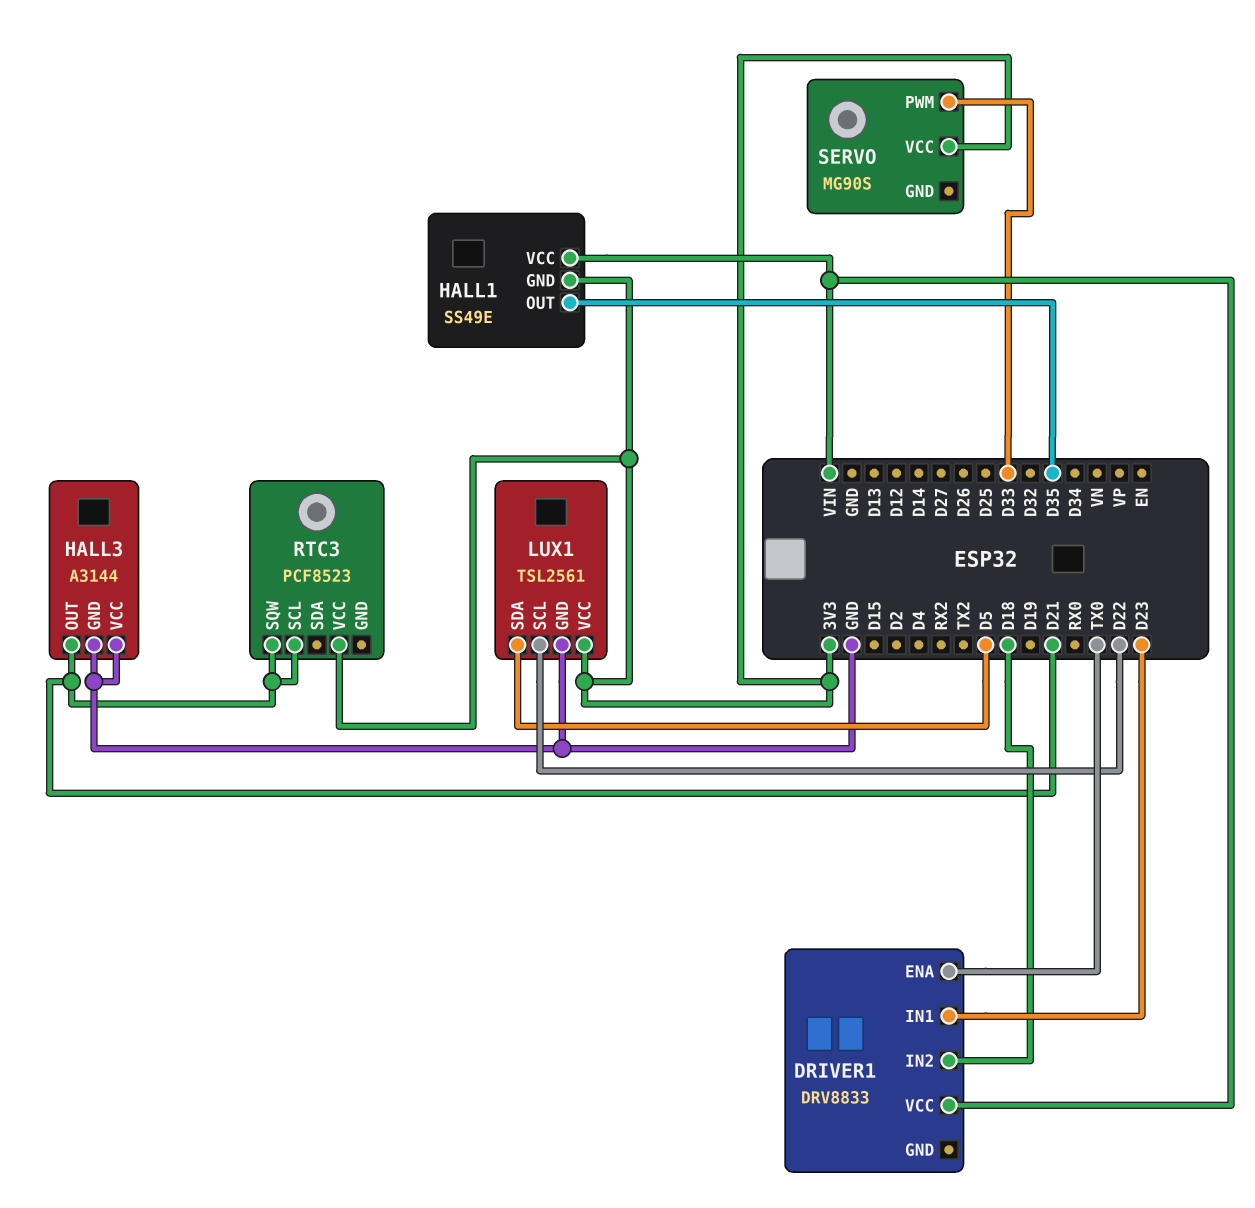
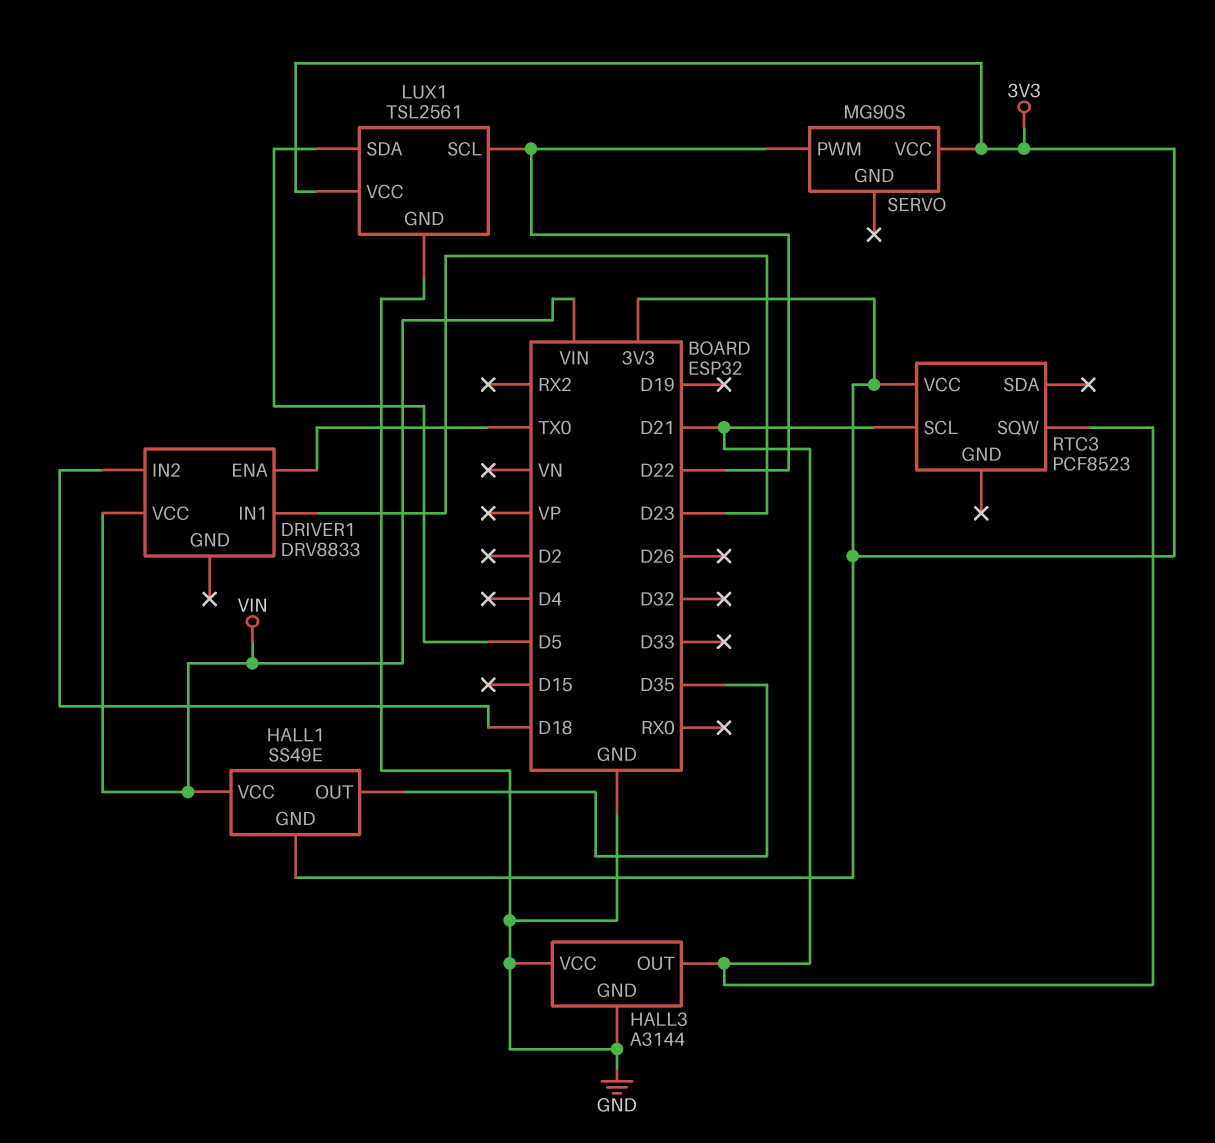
SERVO pin PWM: D33 -> D22

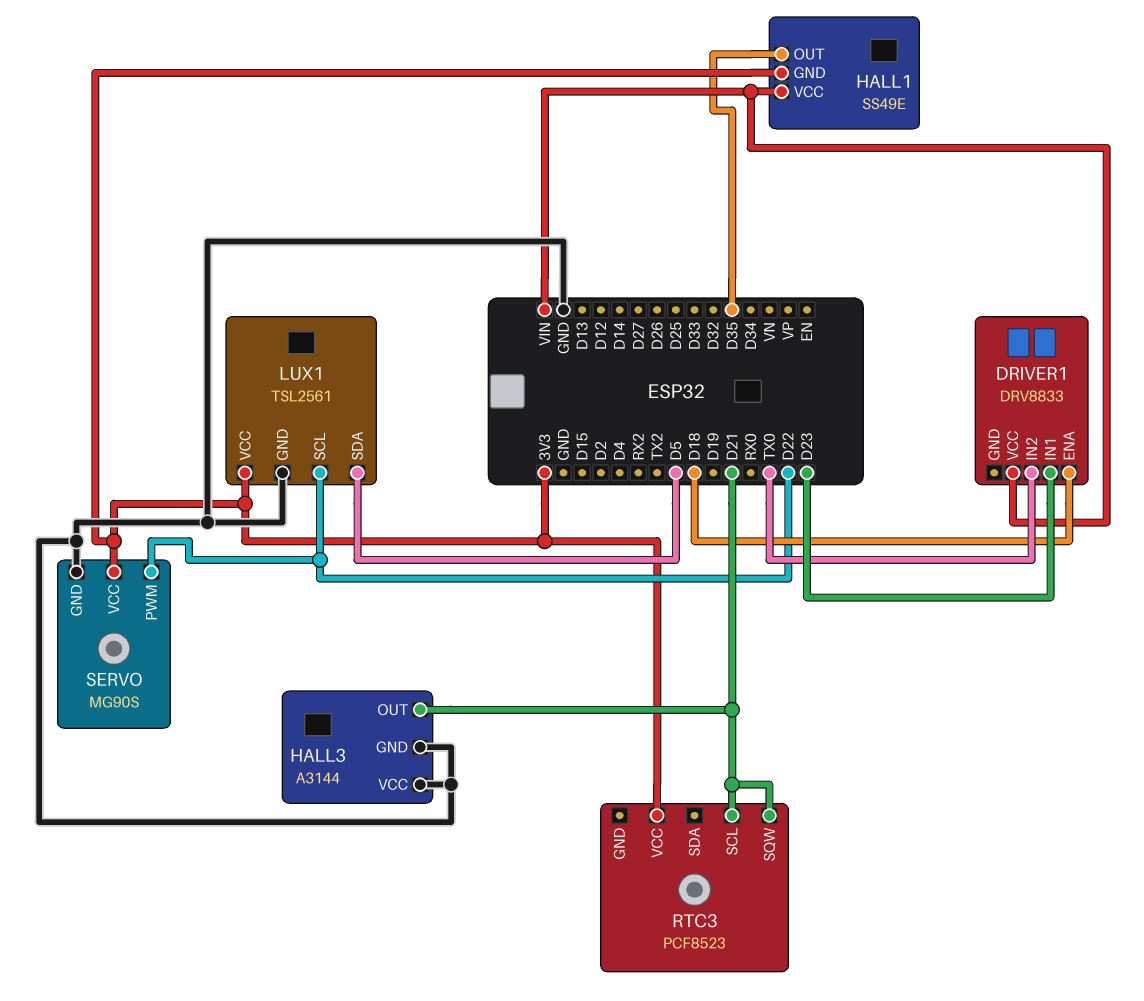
DRIVER1 pin ENA: TX0 -> D18
DRIVER1 pin IN2: D18 -> TX0
SERVO pin GND: none -> GND

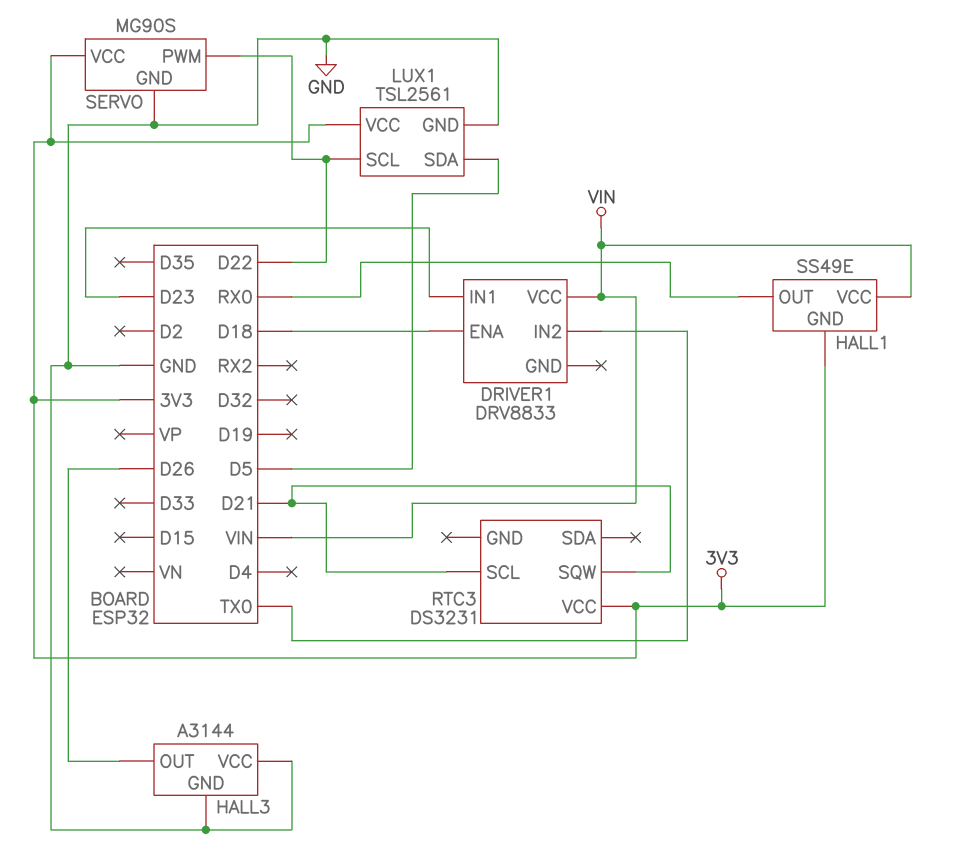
HALL1 pin OUT: D35 -> RX0
HALL3 pin OUT: D21 -> D26
RTC3: PCF8523 -> DS3231

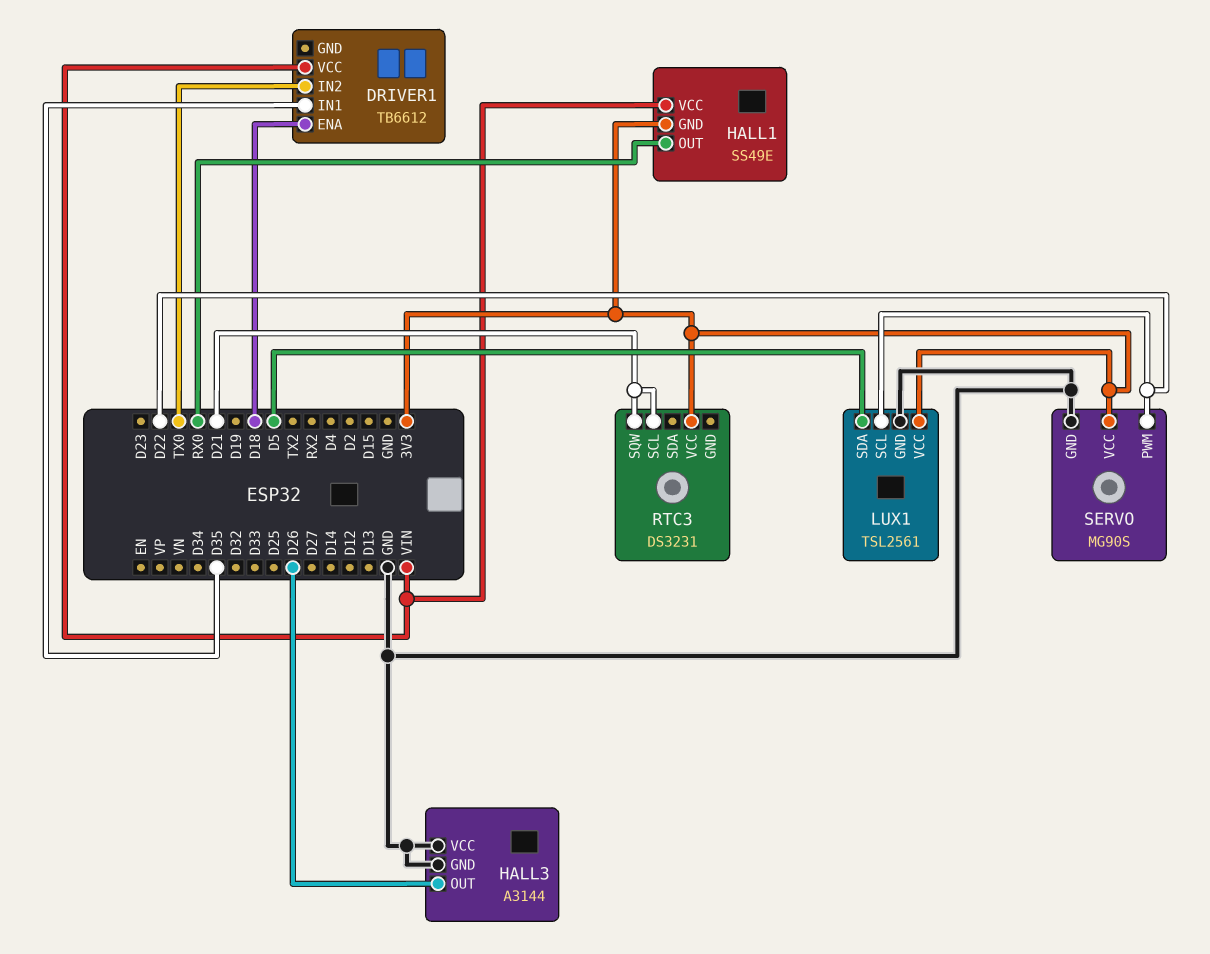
DRIVER1: DRV8833 -> TB6612
DRIVER1 pin IN1: D23 -> D35

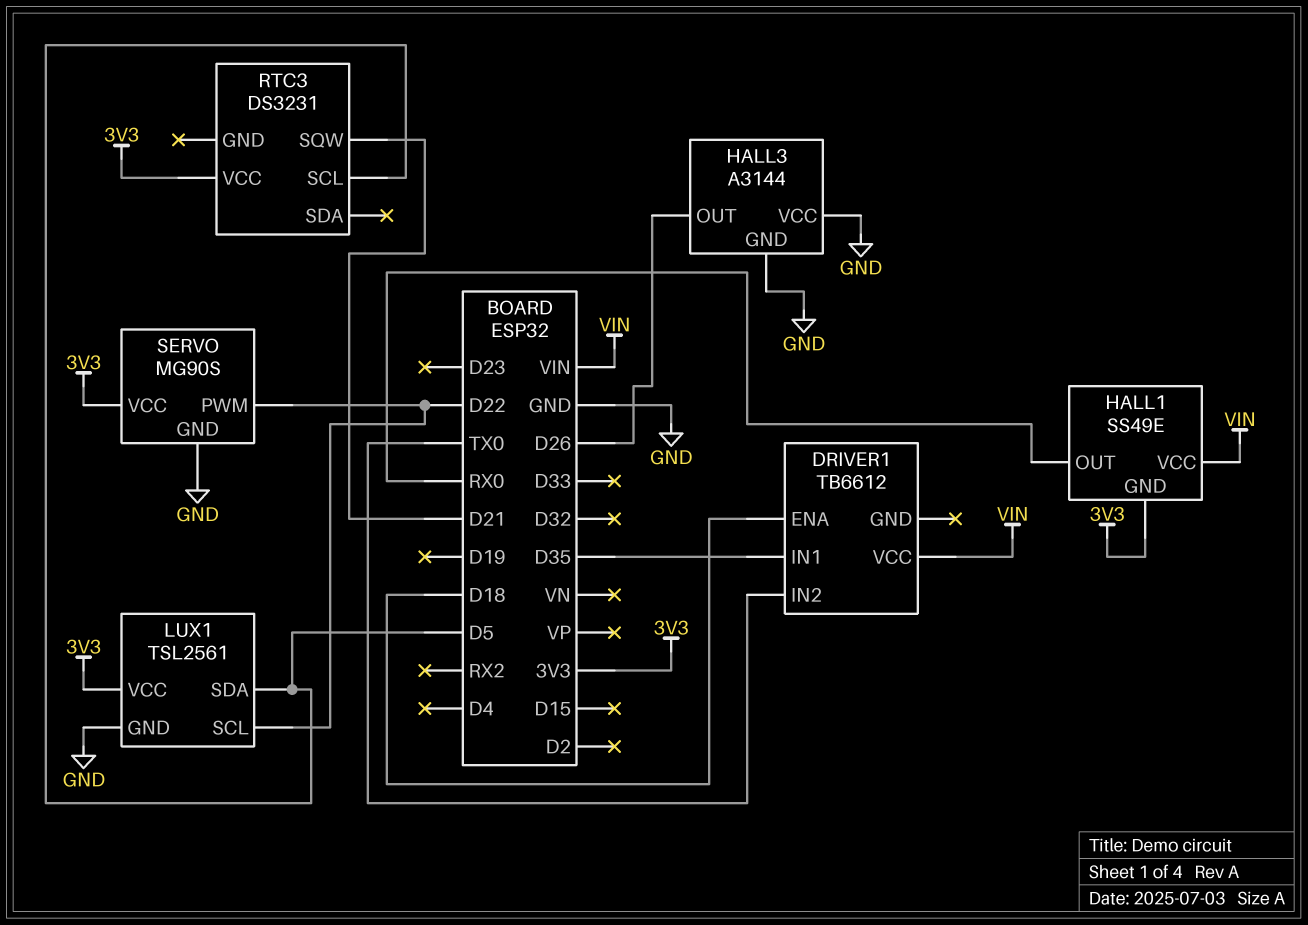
RTC3 pin SCL: D21 -> D5

